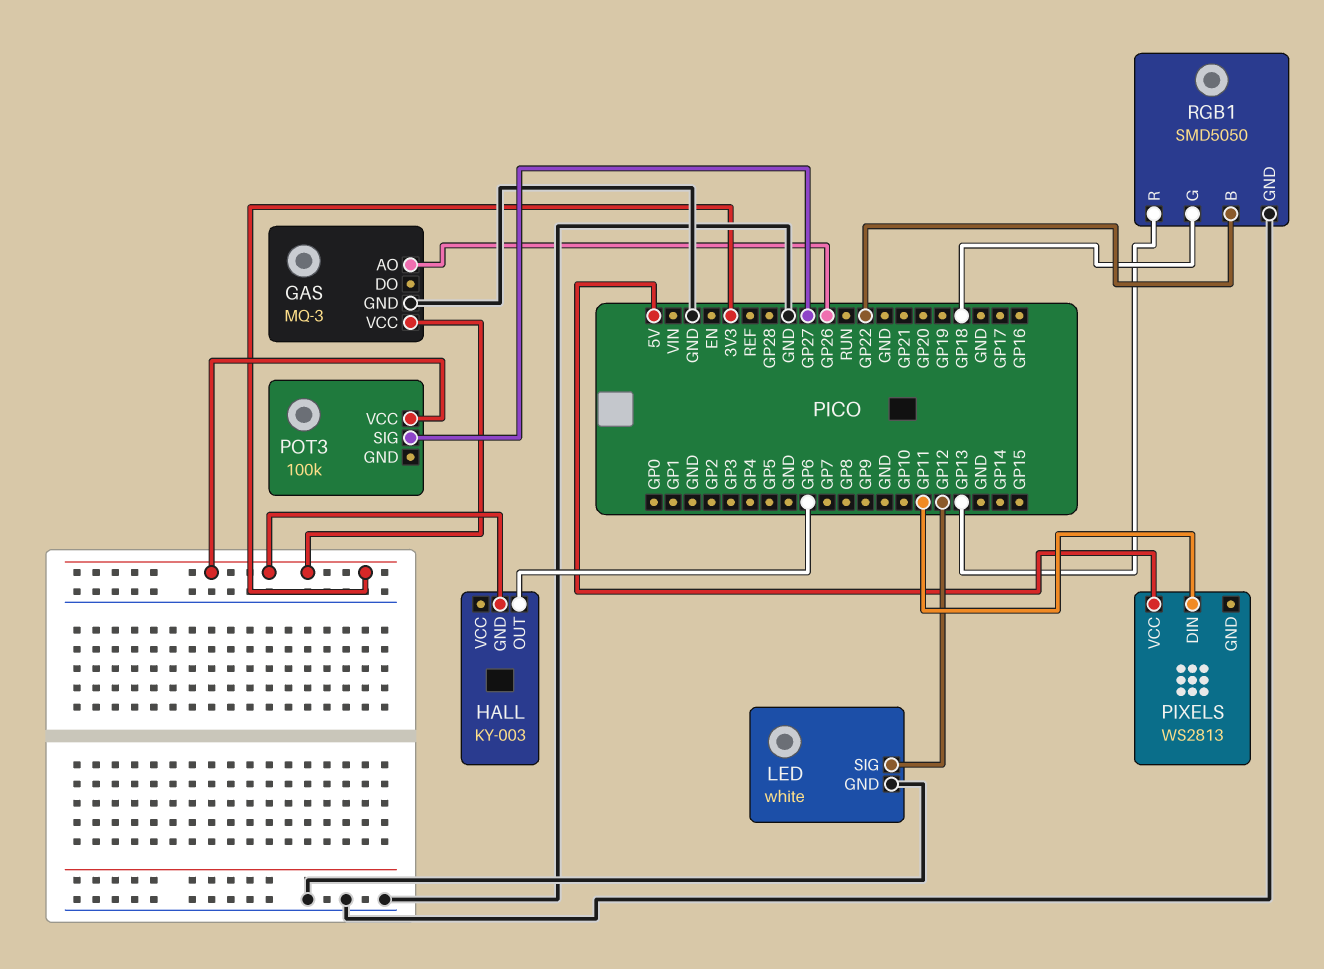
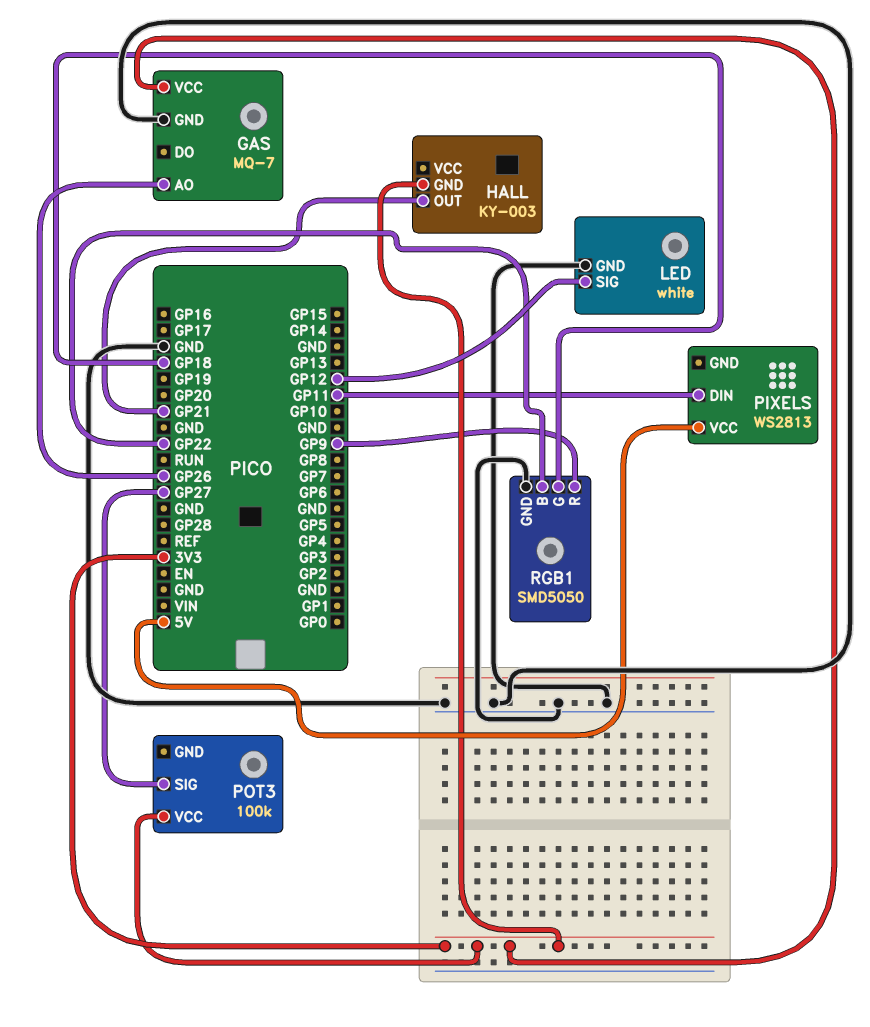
GAS: MQ-3 -> MQ-7
HALL pin OUT: GP6 -> GP21
RGB1 pin R: GP13 -> GP9

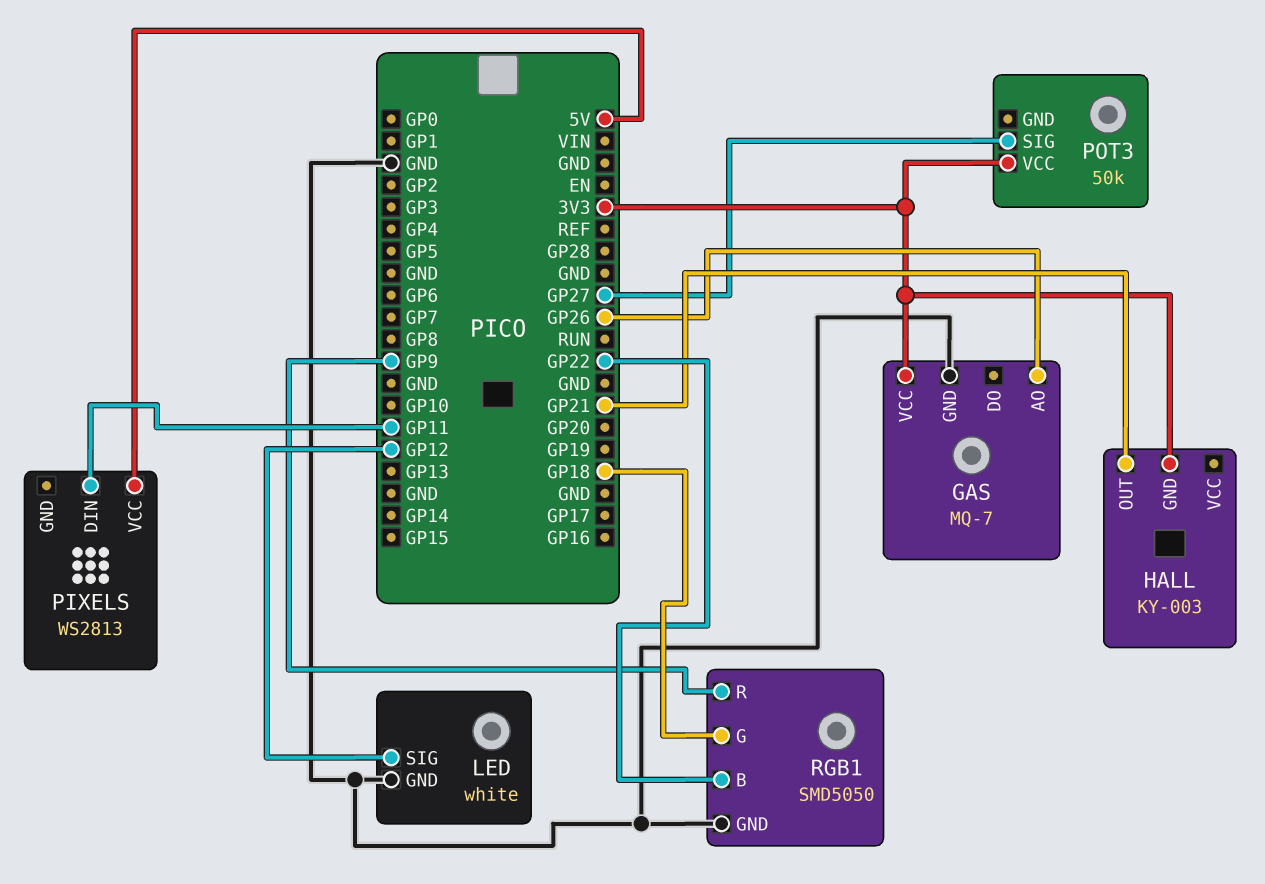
POT3: 100k -> 50k

